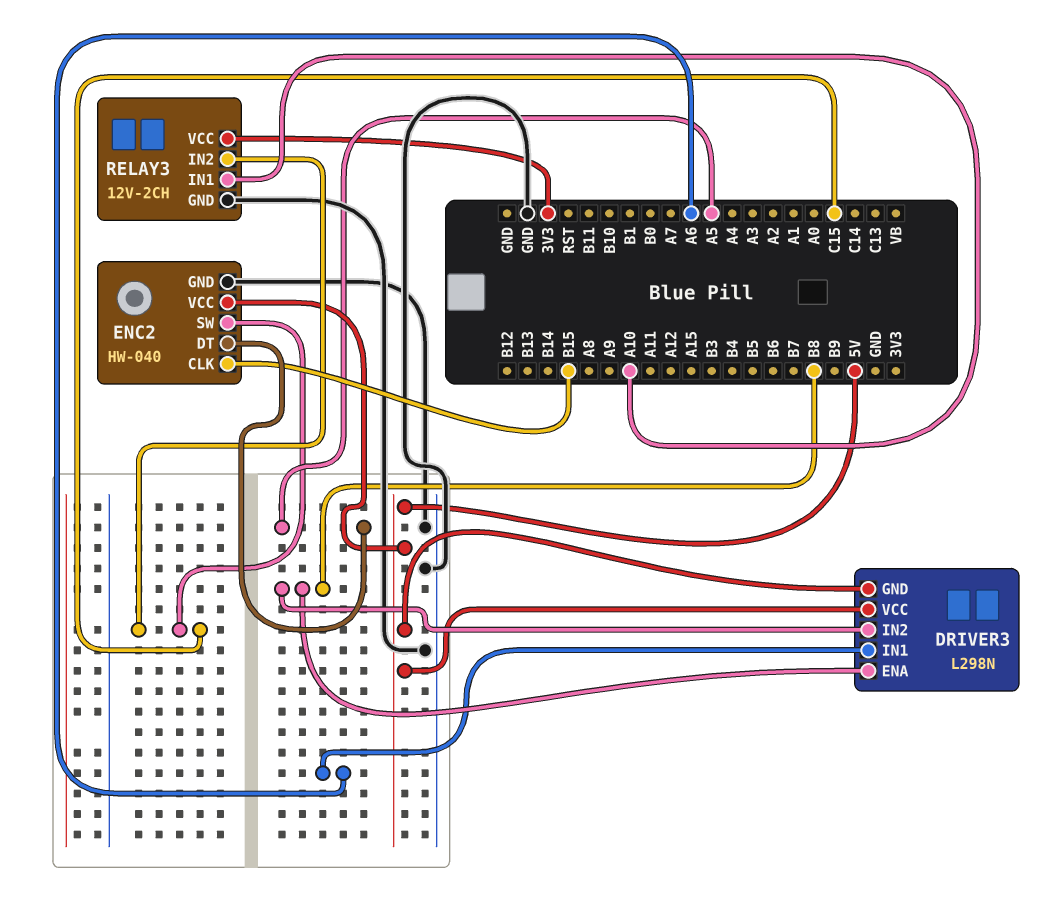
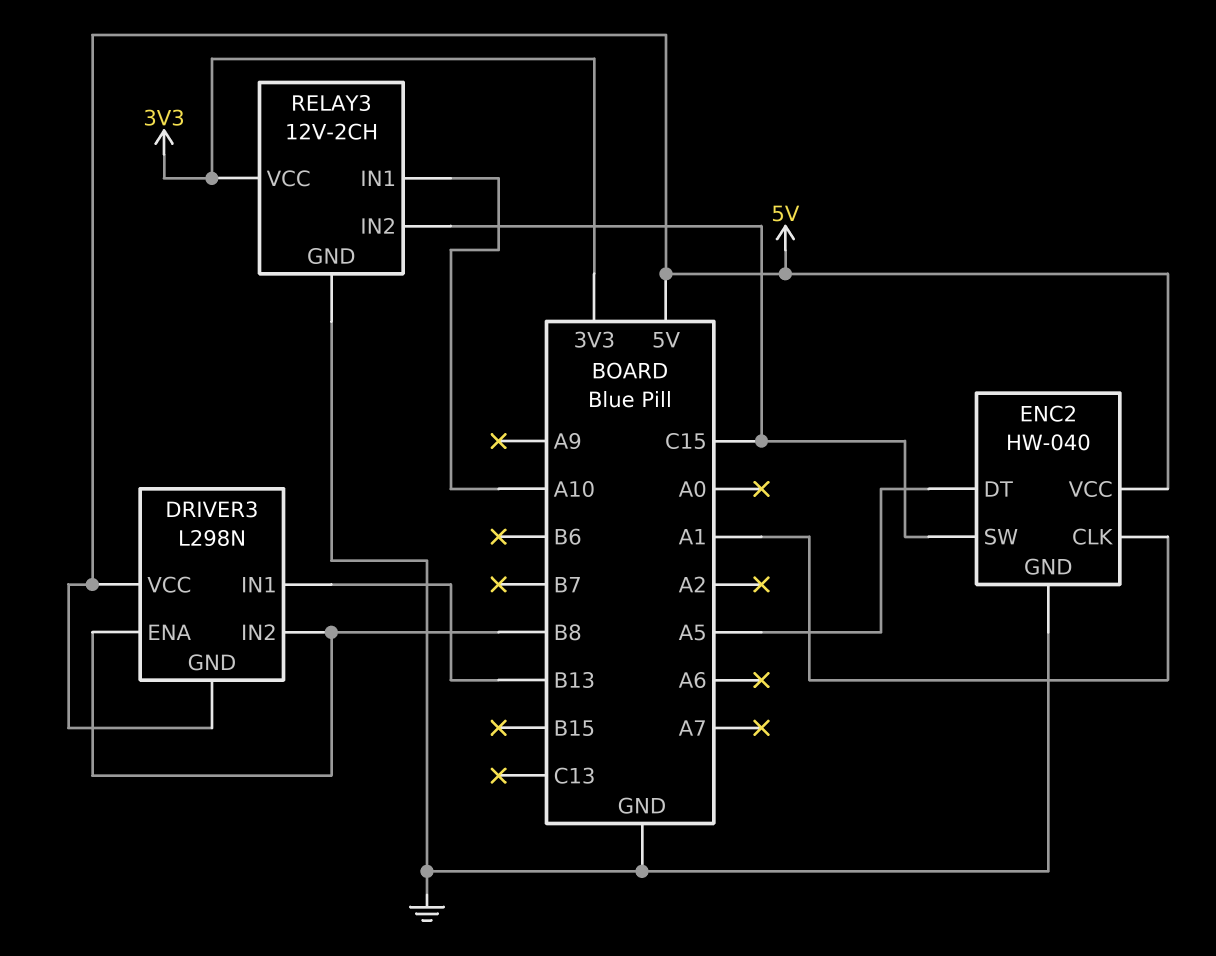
DRIVER3 pin IN1: A6 -> B13
ENC2 pin CLK: B15 -> A1

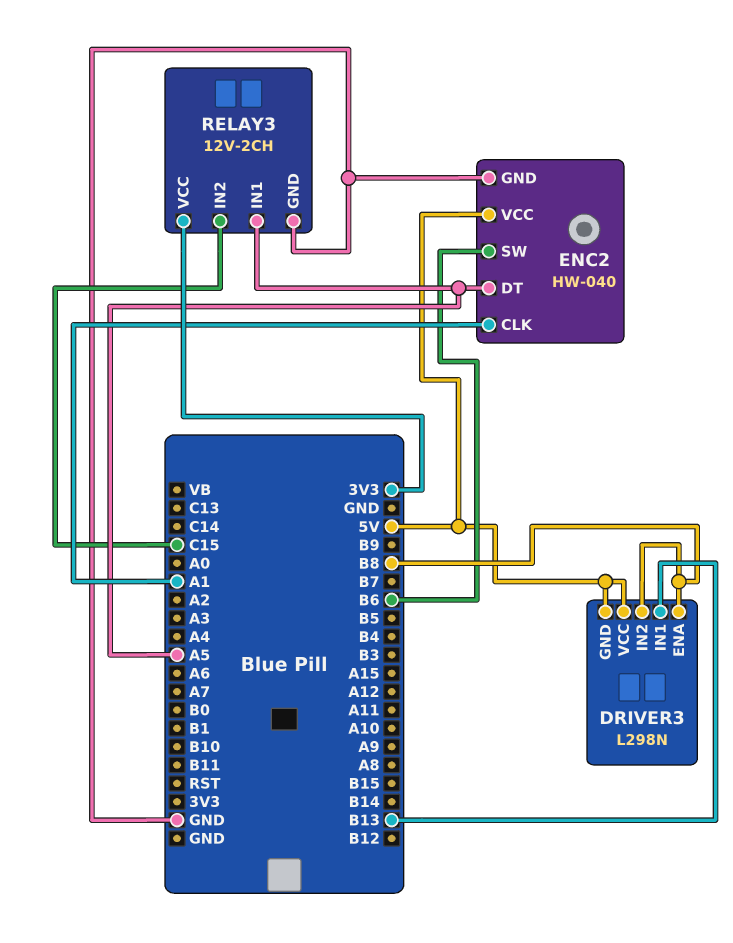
ENC2 pin SW: C15 -> B6
RELAY3 pin IN1: A10 -> A5

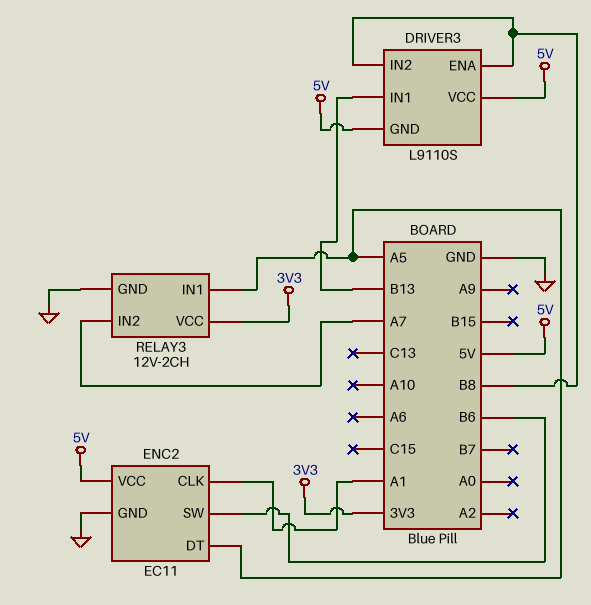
DRIVER3: L298N -> L9110S
ENC2: HW-040 -> EC11
RELAY3 pin IN2: C15 -> A7

